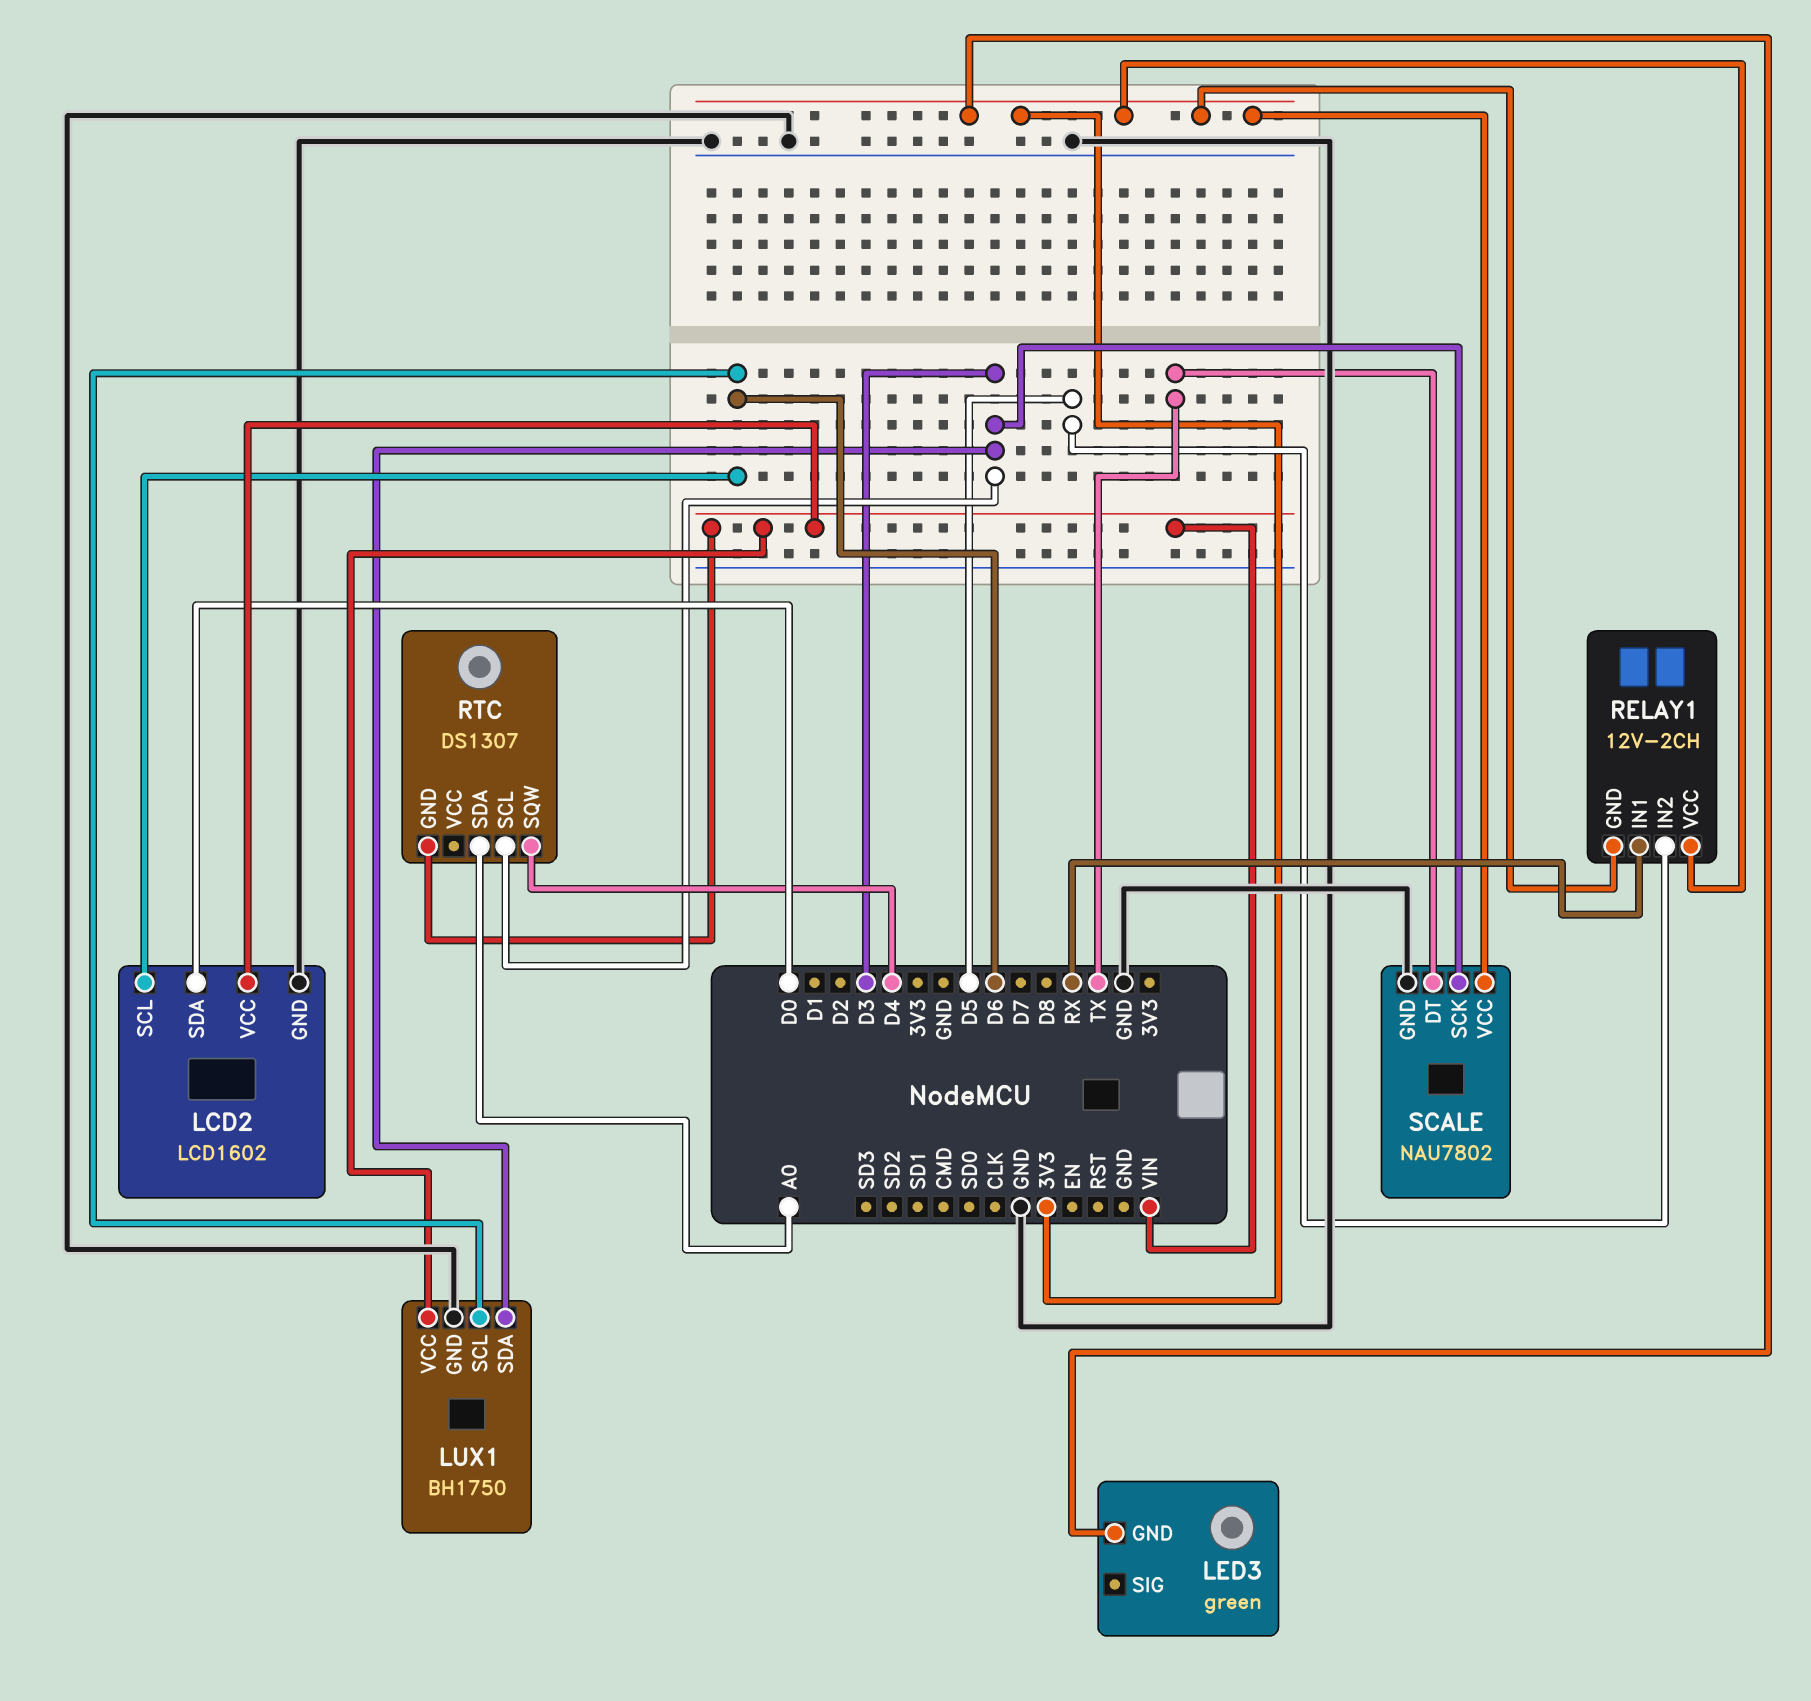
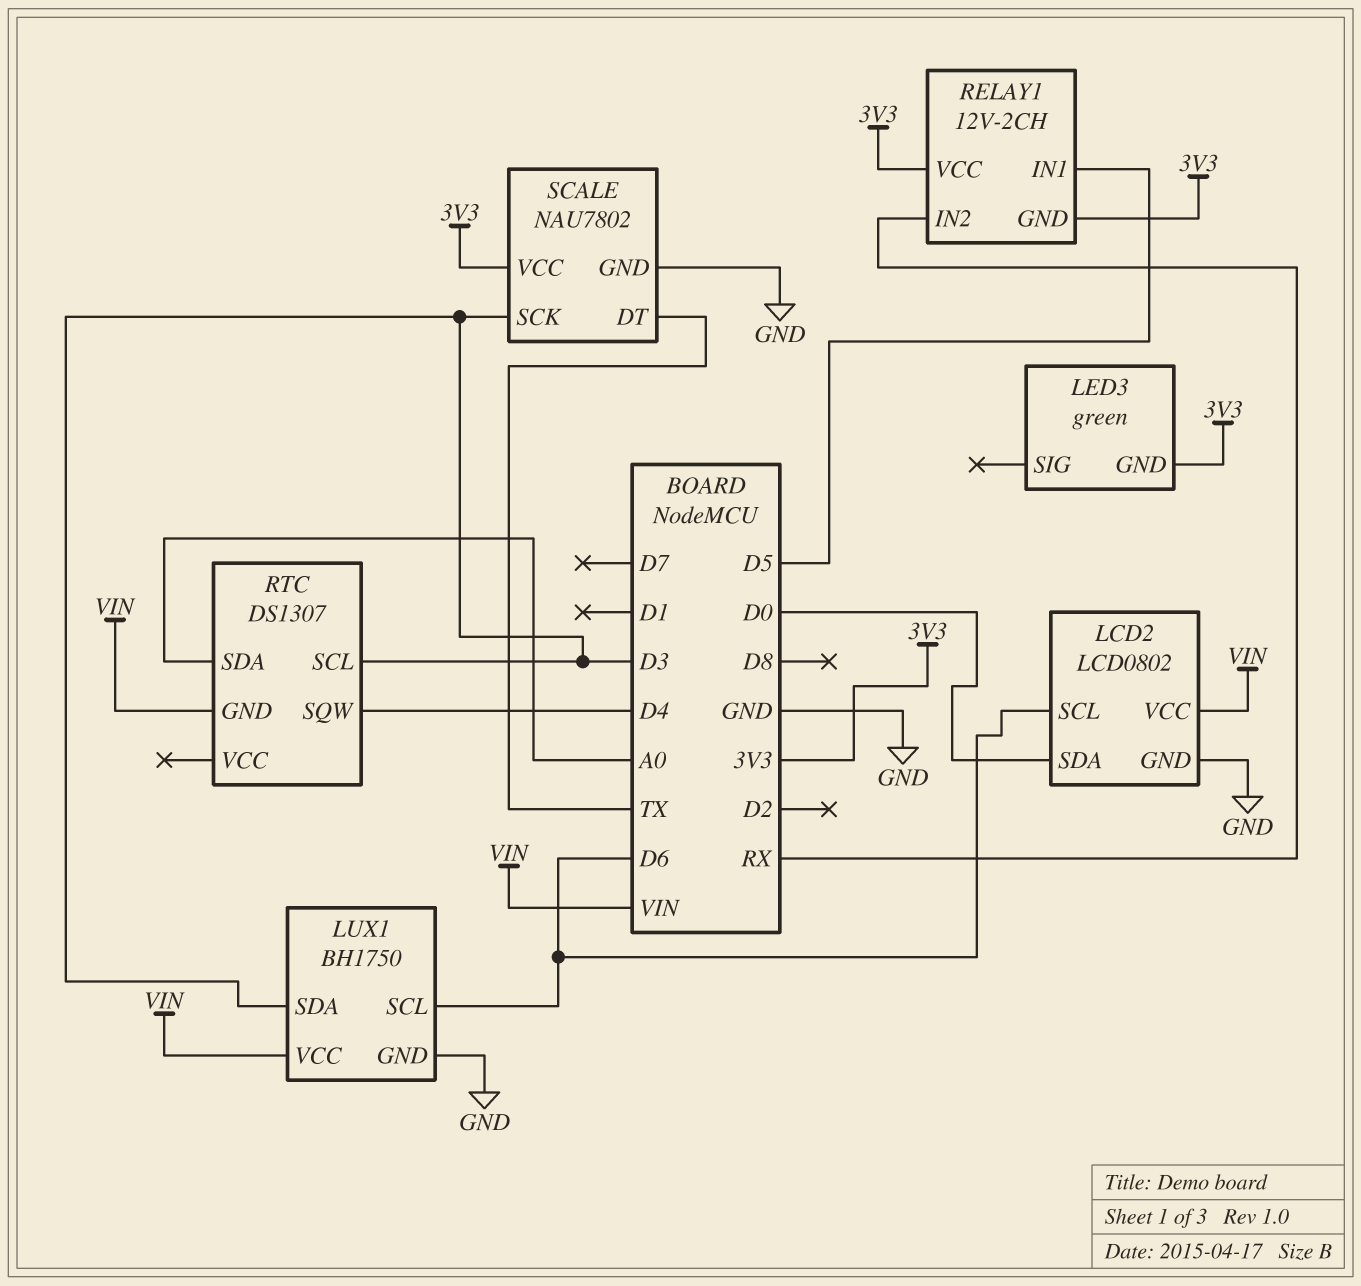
LCD2: LCD1602 -> LCD0802
RELAY1 pin IN1: RX -> D5
RELAY1 pin IN2: D5 -> RX

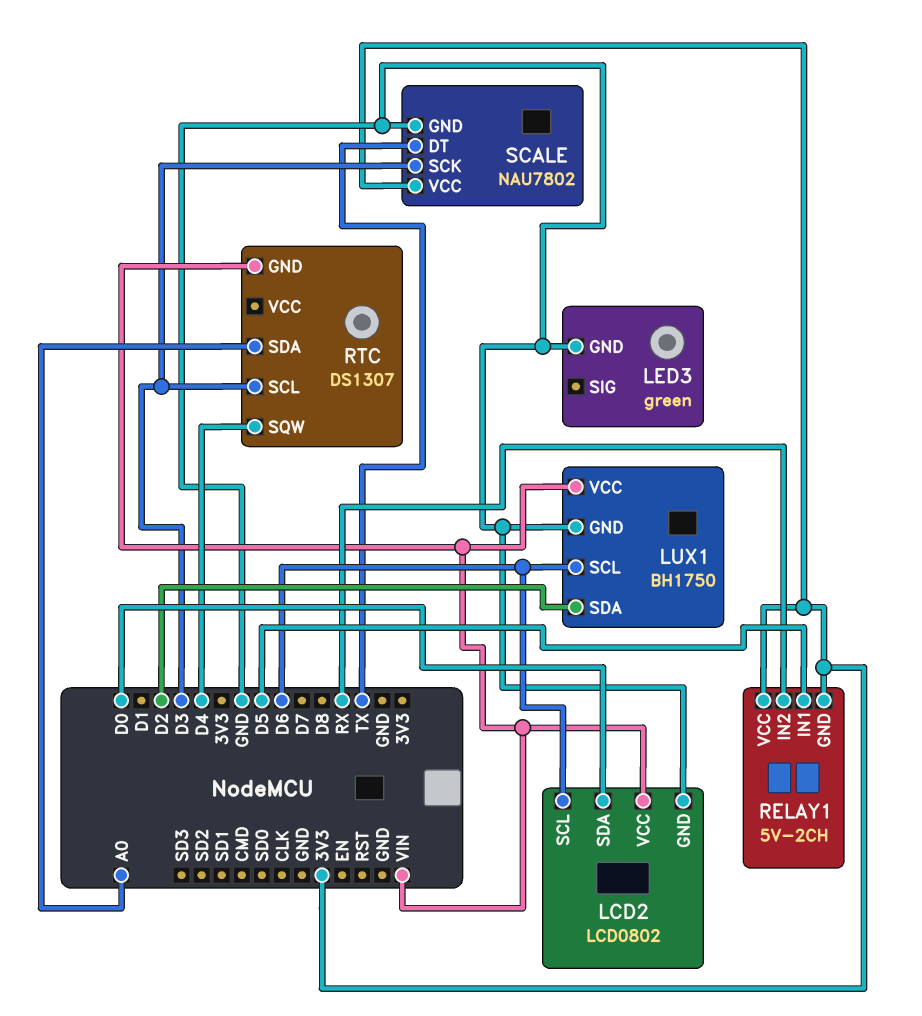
LED3 pin GND: 3V3 -> GND
LUX1 pin SDA: D3 -> D2
RELAY1: 12V-2CH -> 5V-2CH

